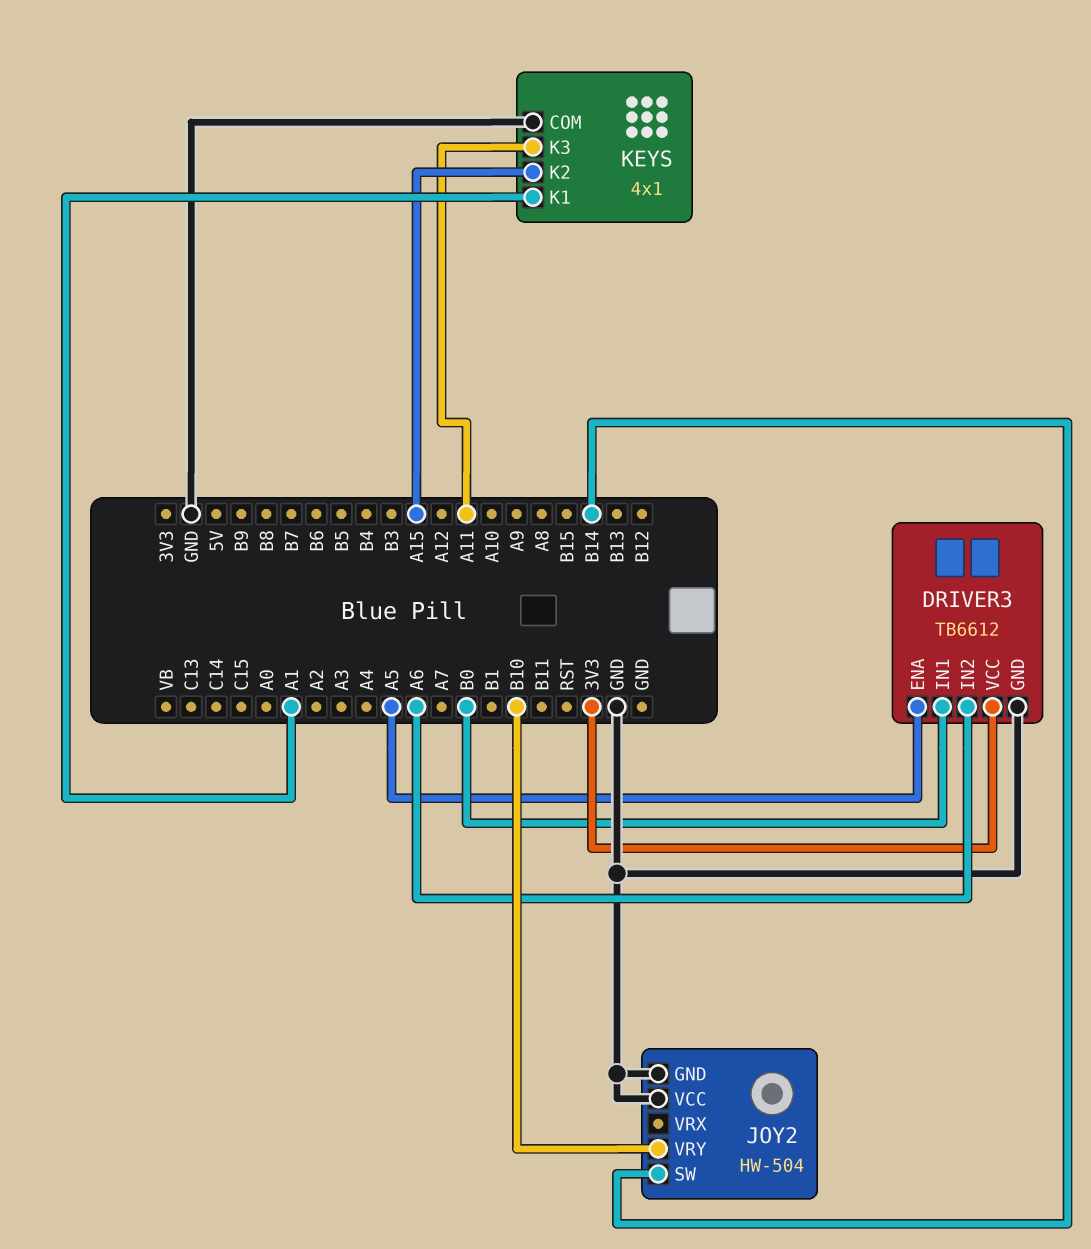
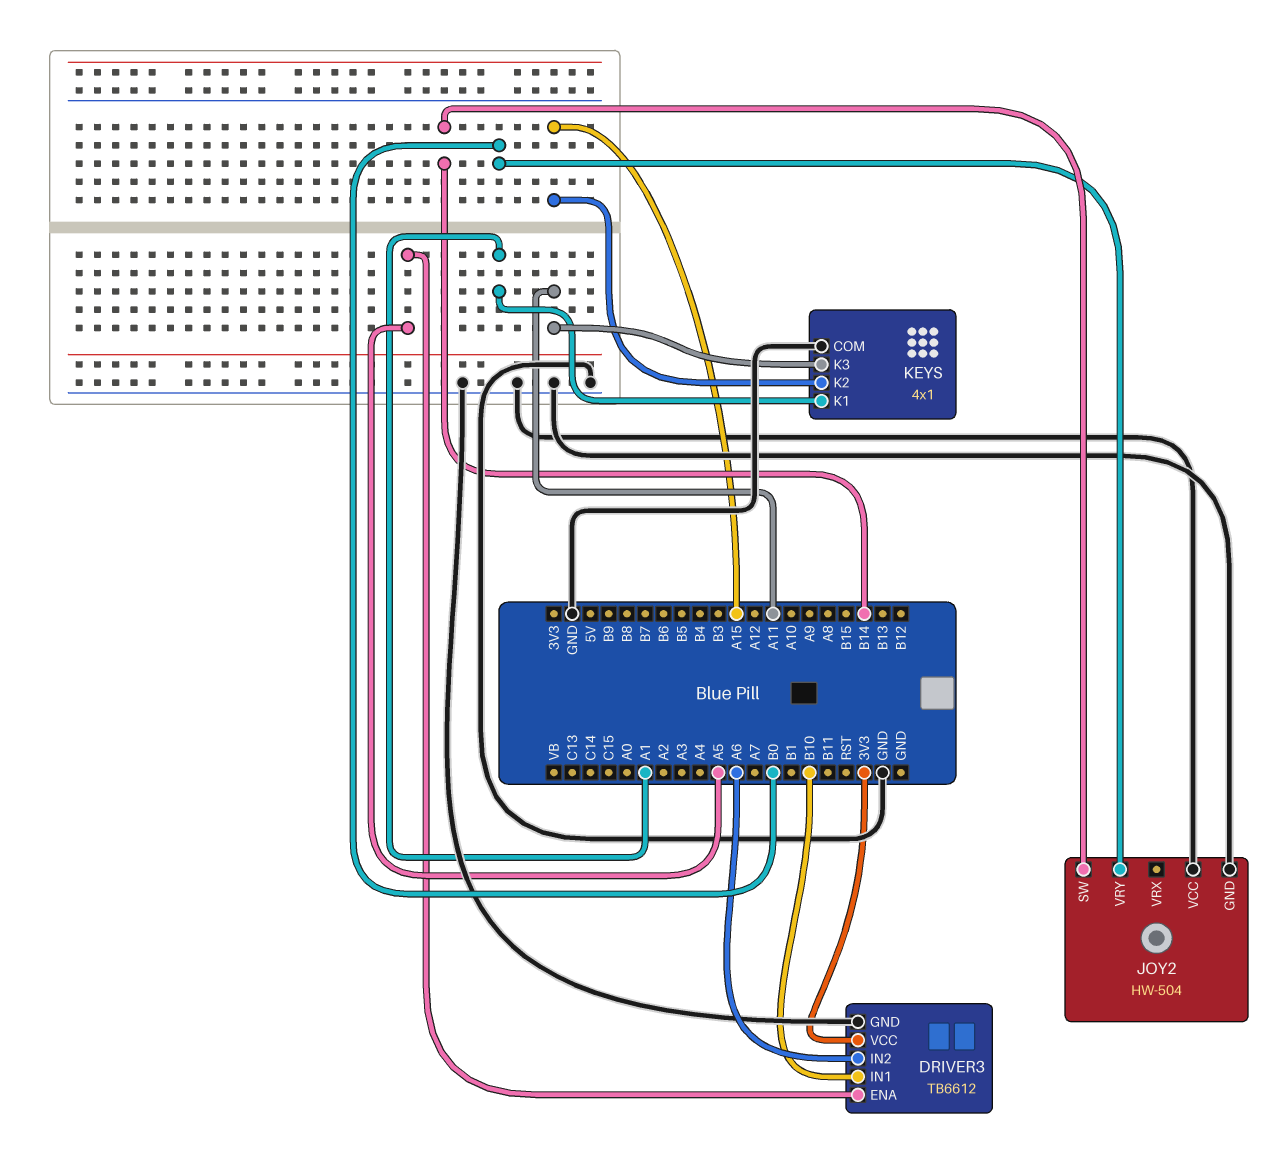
DRIVER3 pin IN1: B0 -> B10
JOY2 pin VRY: B10 -> B0

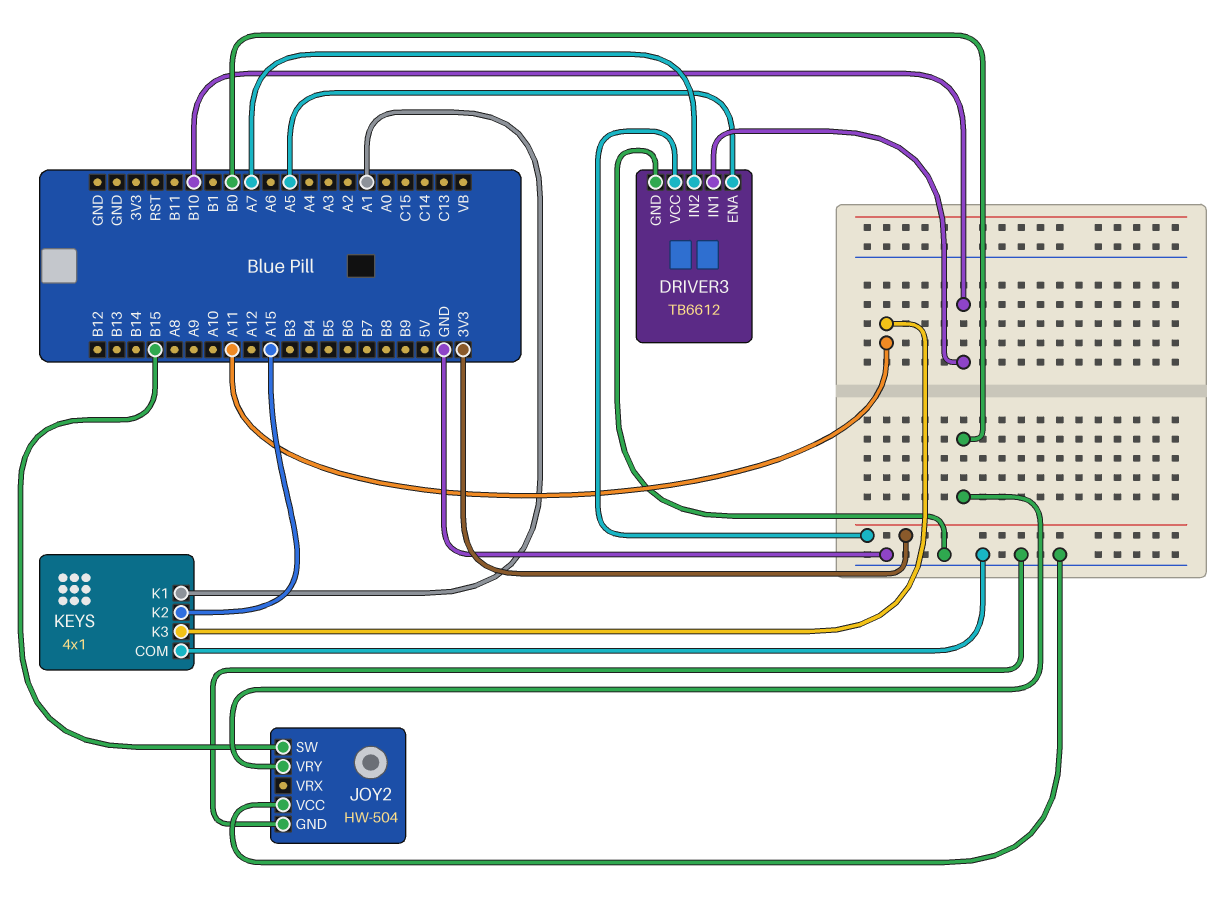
DRIVER3 pin IN2: A6 -> A7
JOY2 pin SW: B14 -> B15

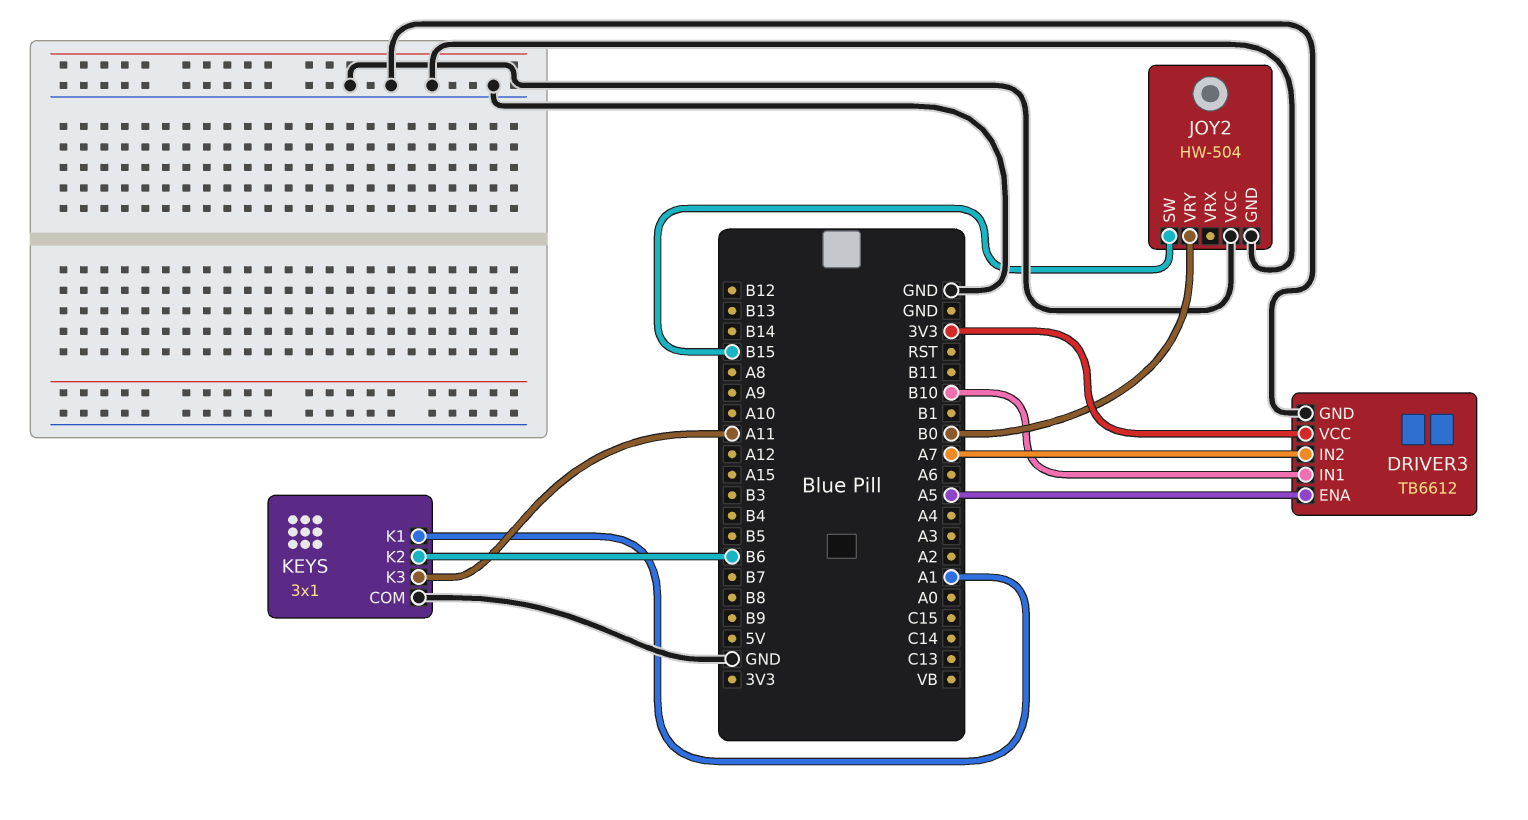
KEYS: 4x1 -> 3x1
KEYS pin K2: A15 -> B6

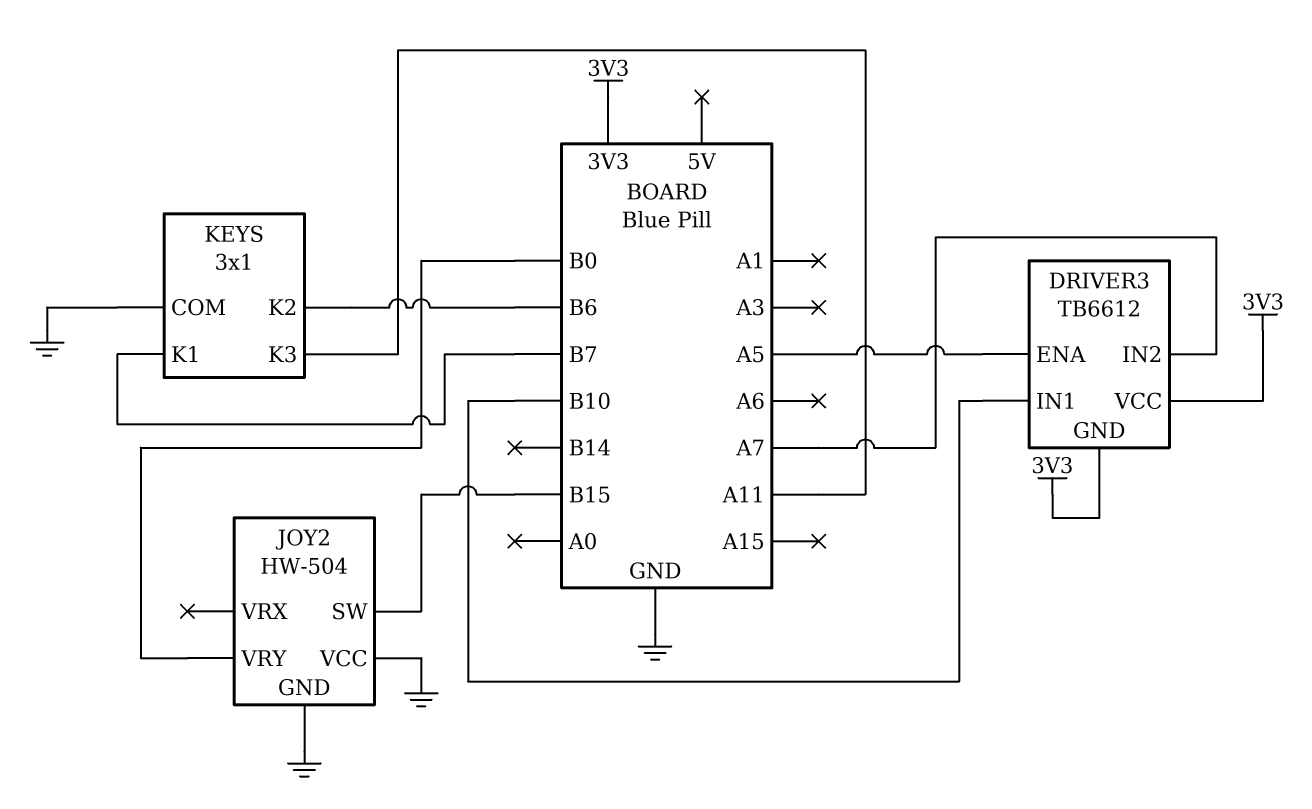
DRIVER3 pin GND: GND -> 3V3
KEYS pin K1: A1 -> B7

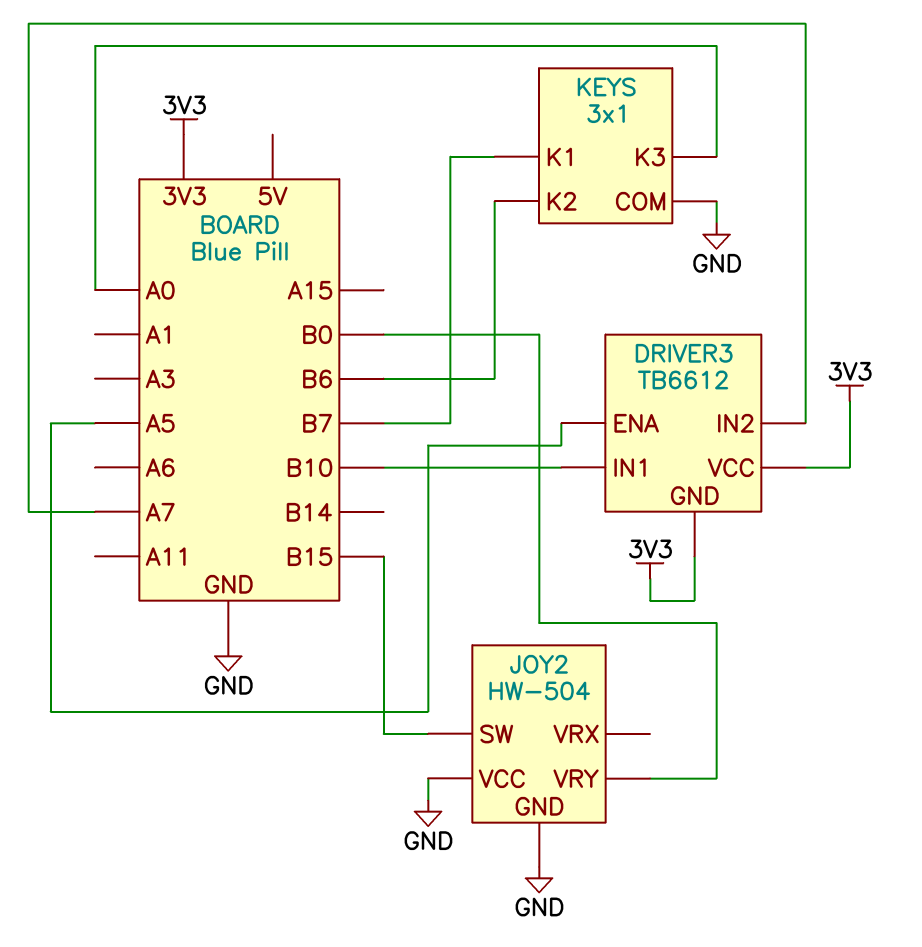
KEYS pin K3: A11 -> A0

